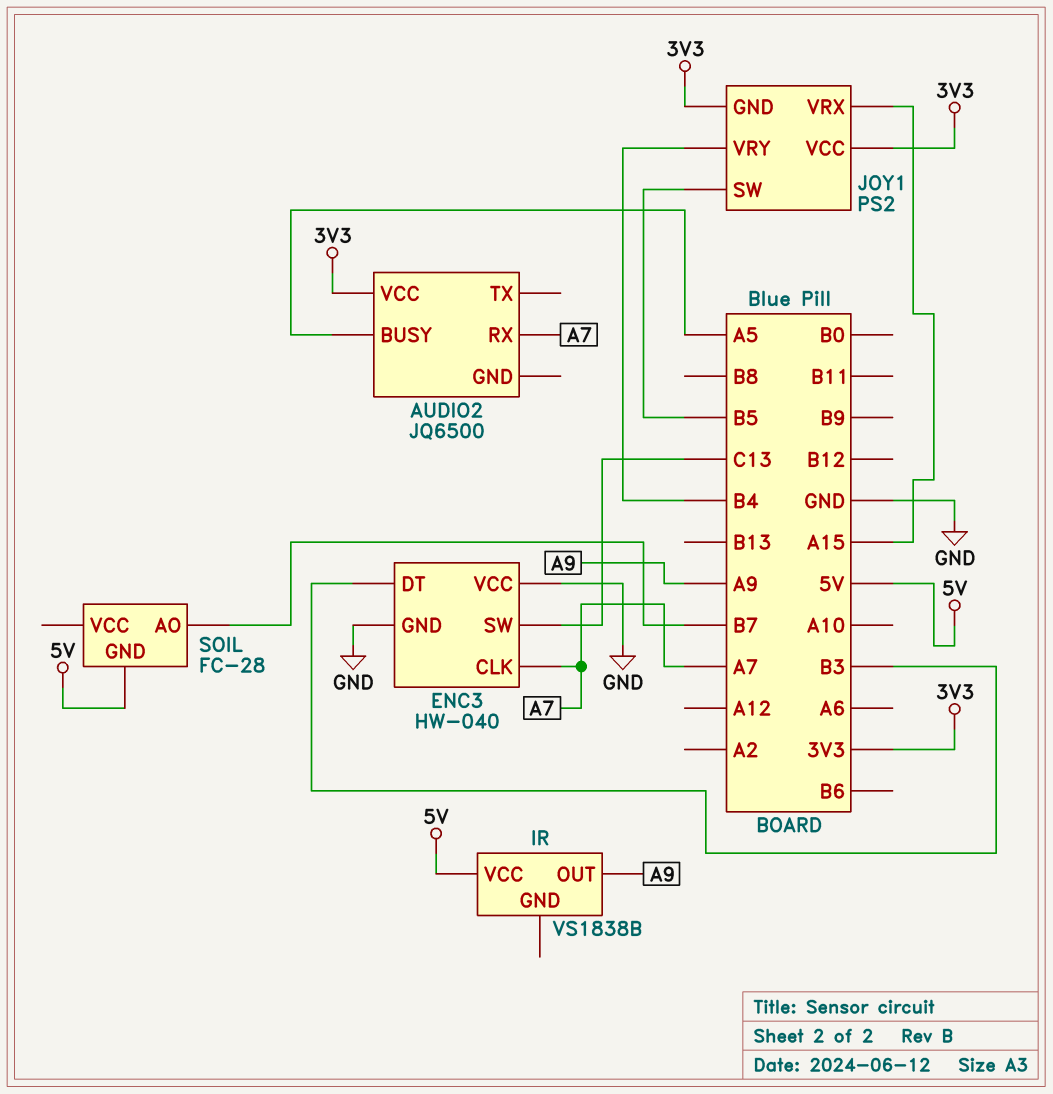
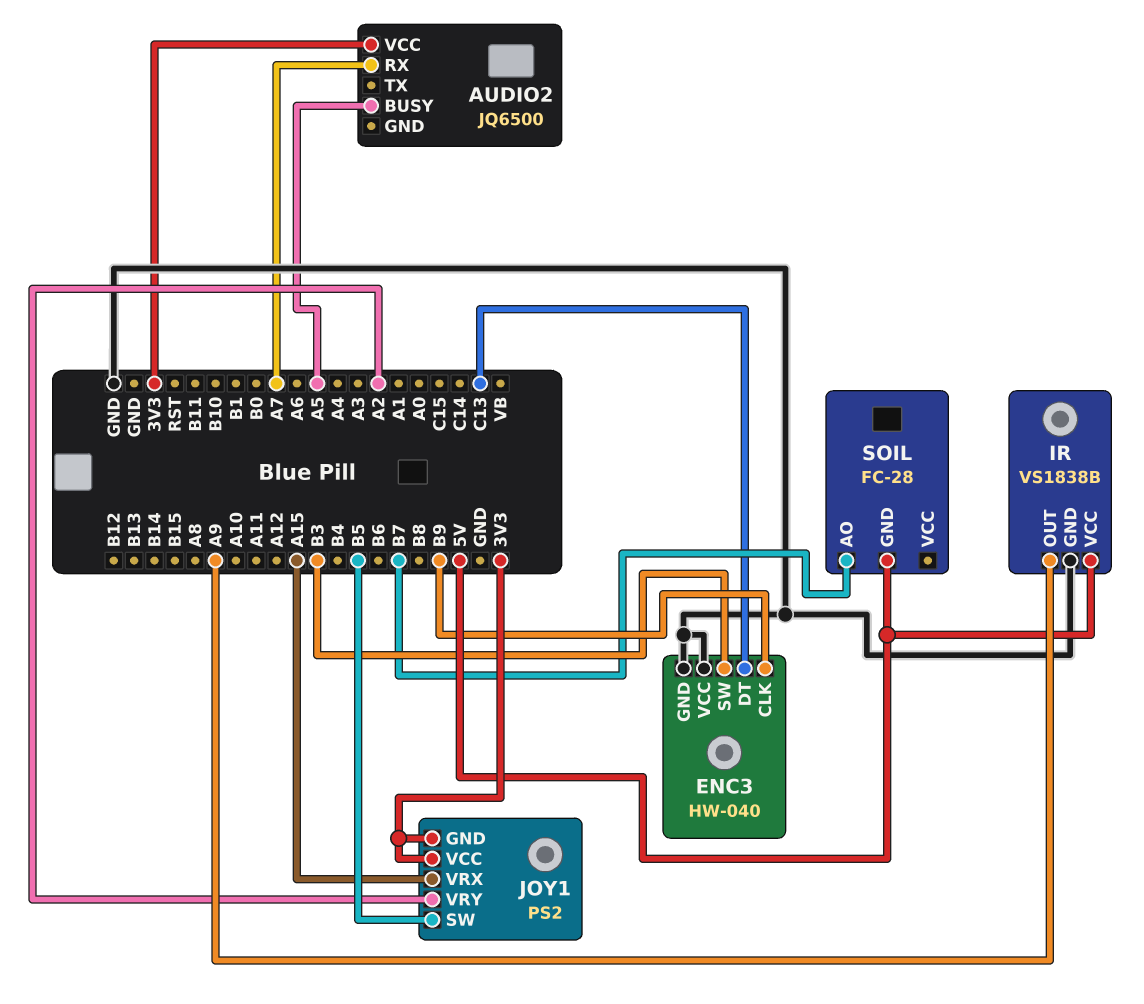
ENC3 pin CLK: A7 -> B9
ENC3 pin DT: B3 -> C13
ENC3 pin SW: C13 -> B3
IR pin GND: none -> GND
JOY1 pin VRY: B4 -> A2

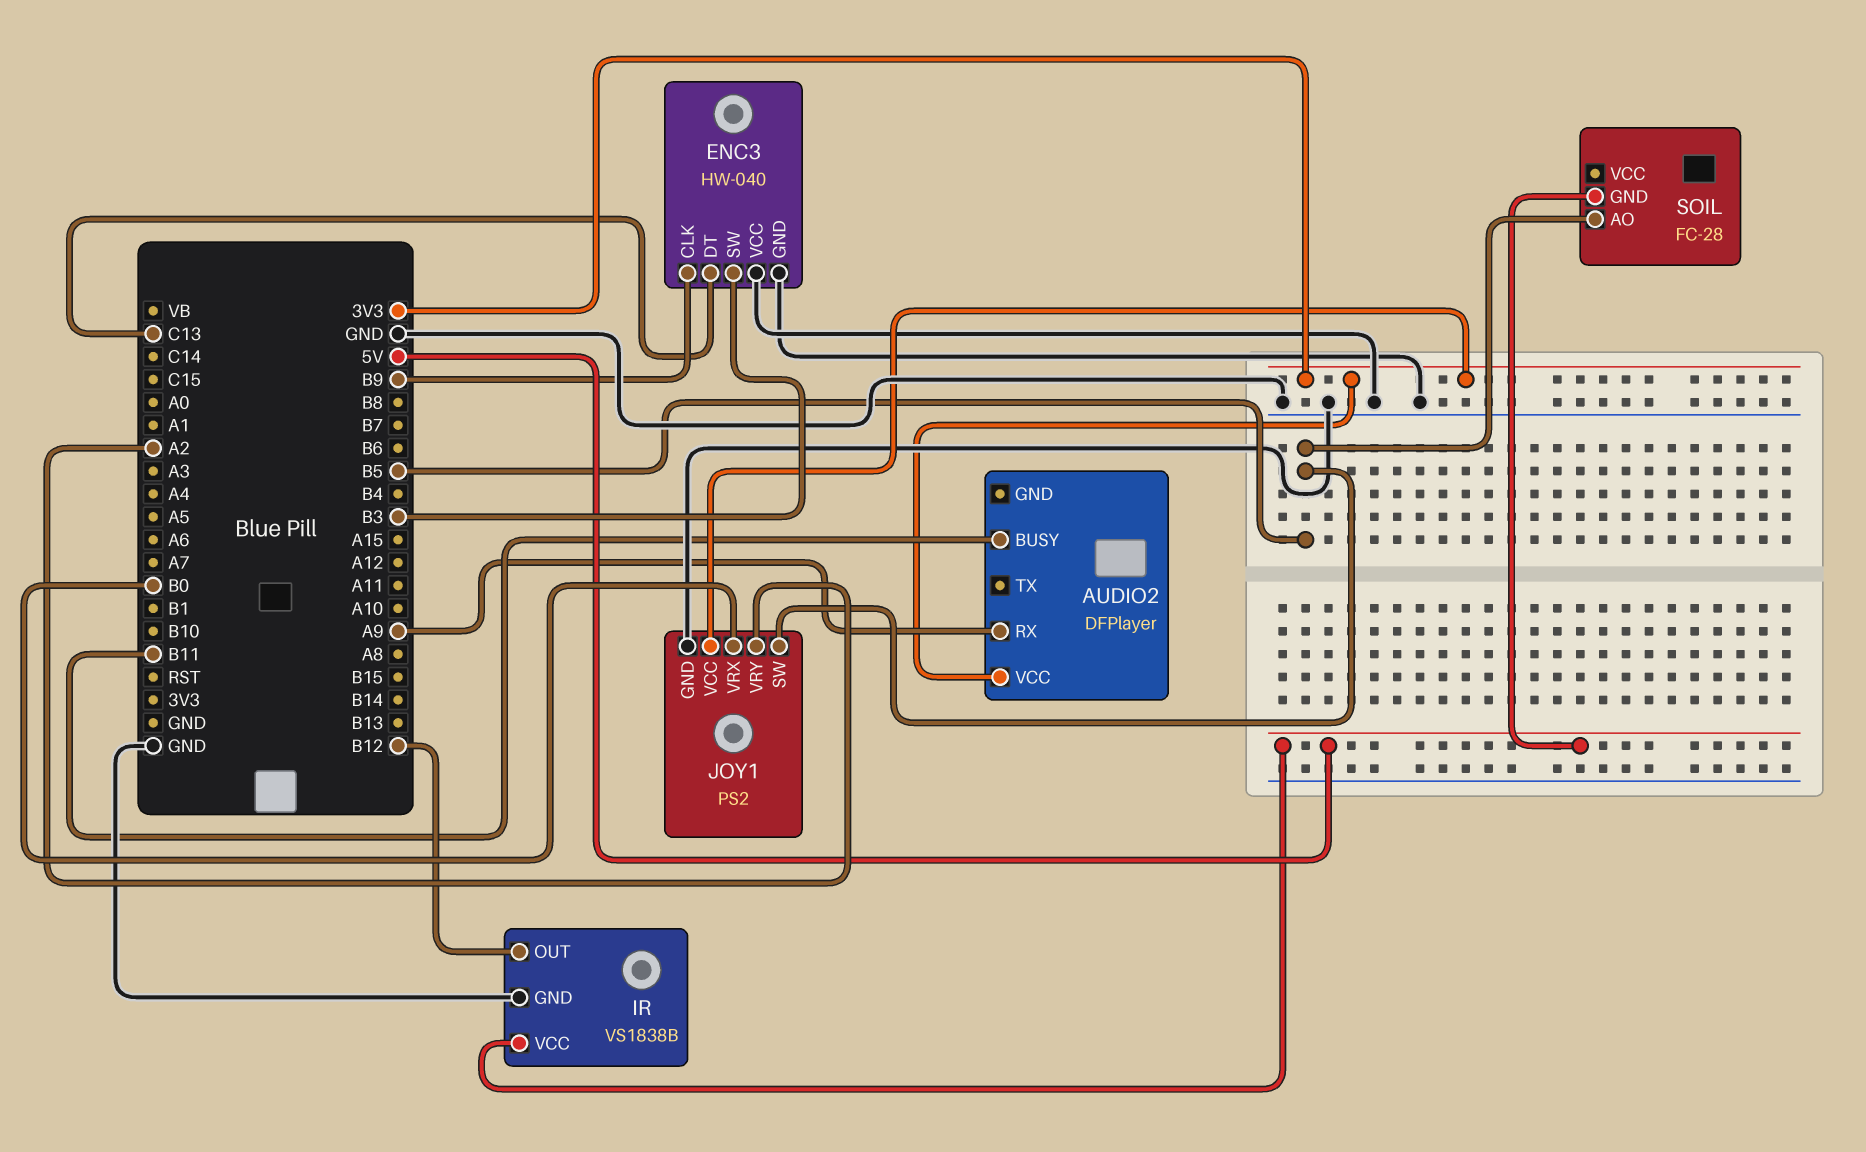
AUDIO2: JQ6500 -> DFPlayer
AUDIO2 pin BUSY: A5 -> B11
AUDIO2 pin RX: A7 -> A9
IR pin OUT: A9 -> B12
JOY1 pin GND: 3V3 -> GND
JOY1 pin VRX: A15 -> B0
SOIL pin AO: B7 -> B5

